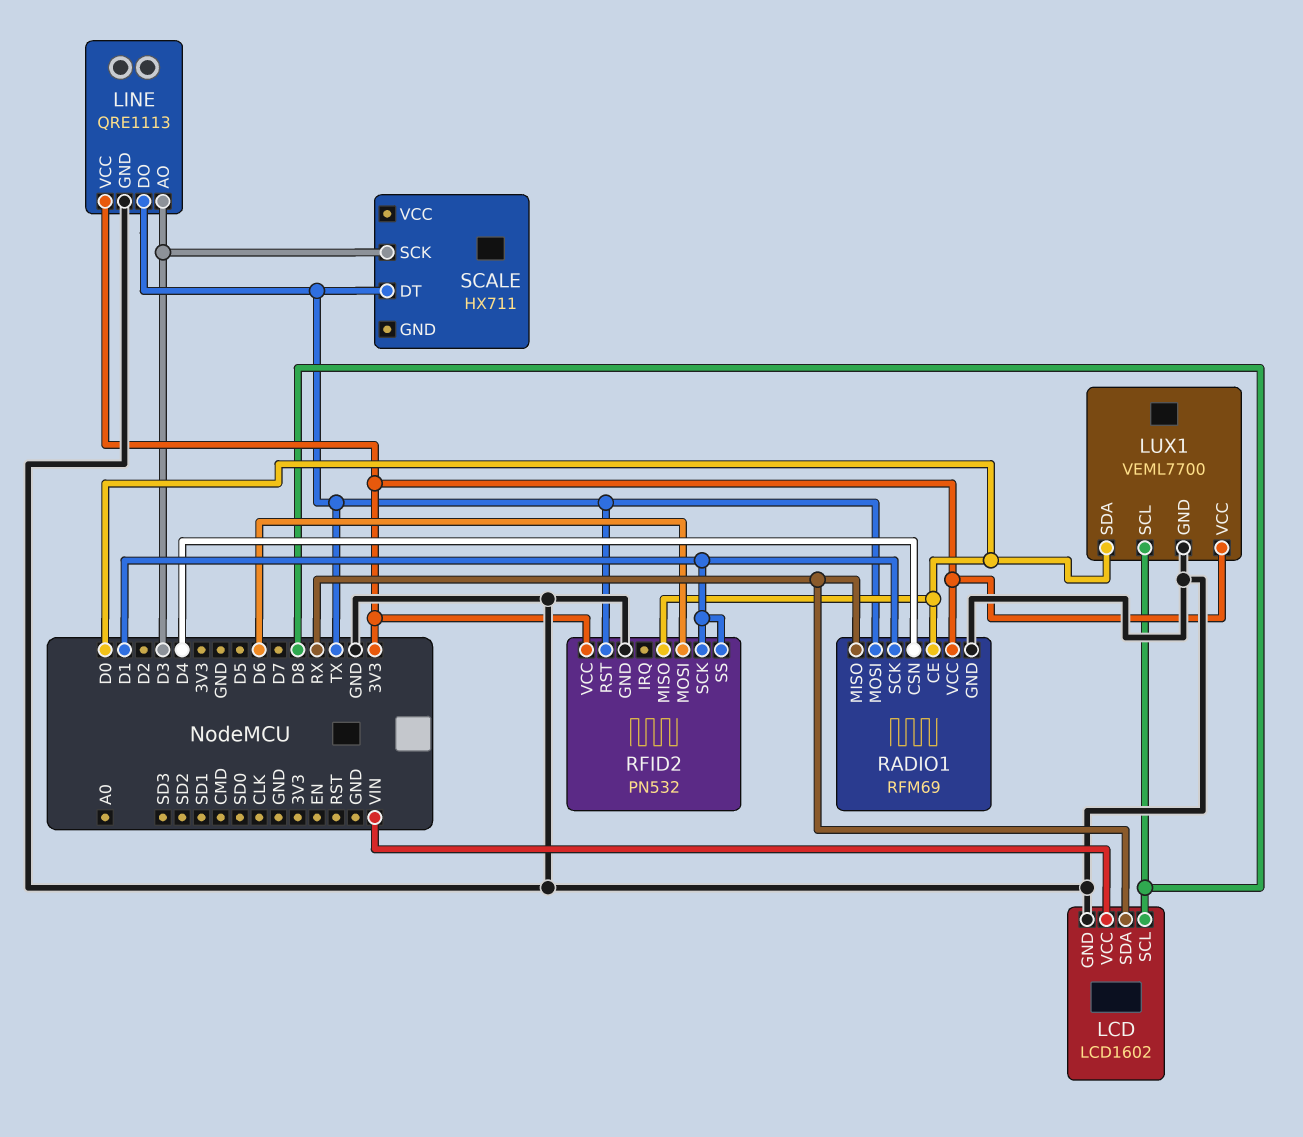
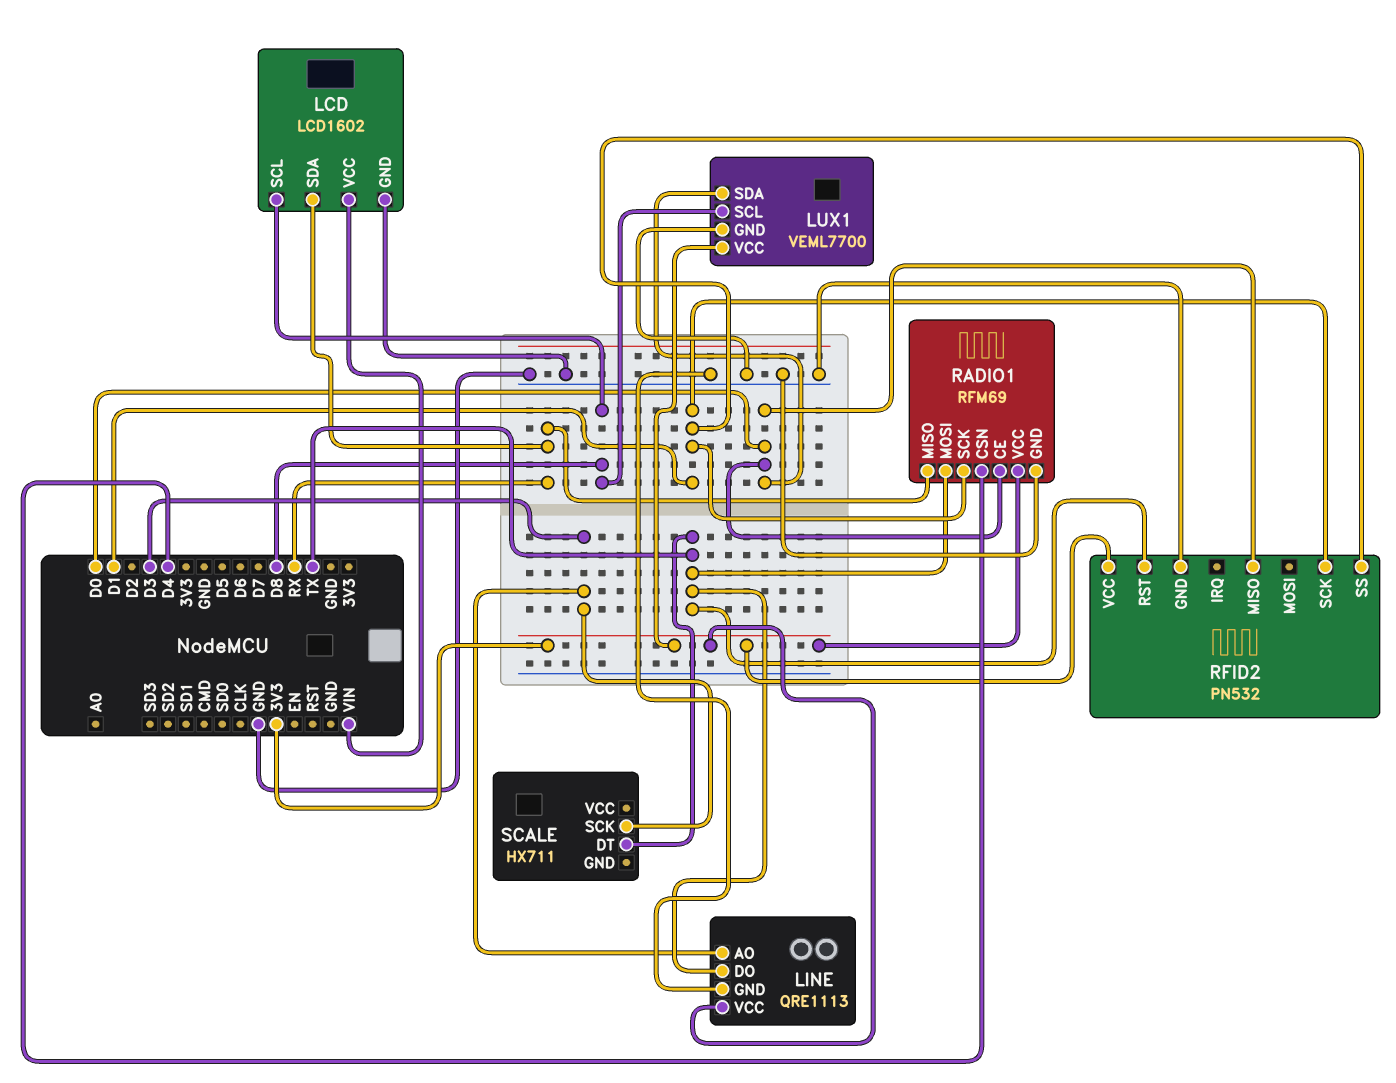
RFID2 pin MOSI: D6 -> none

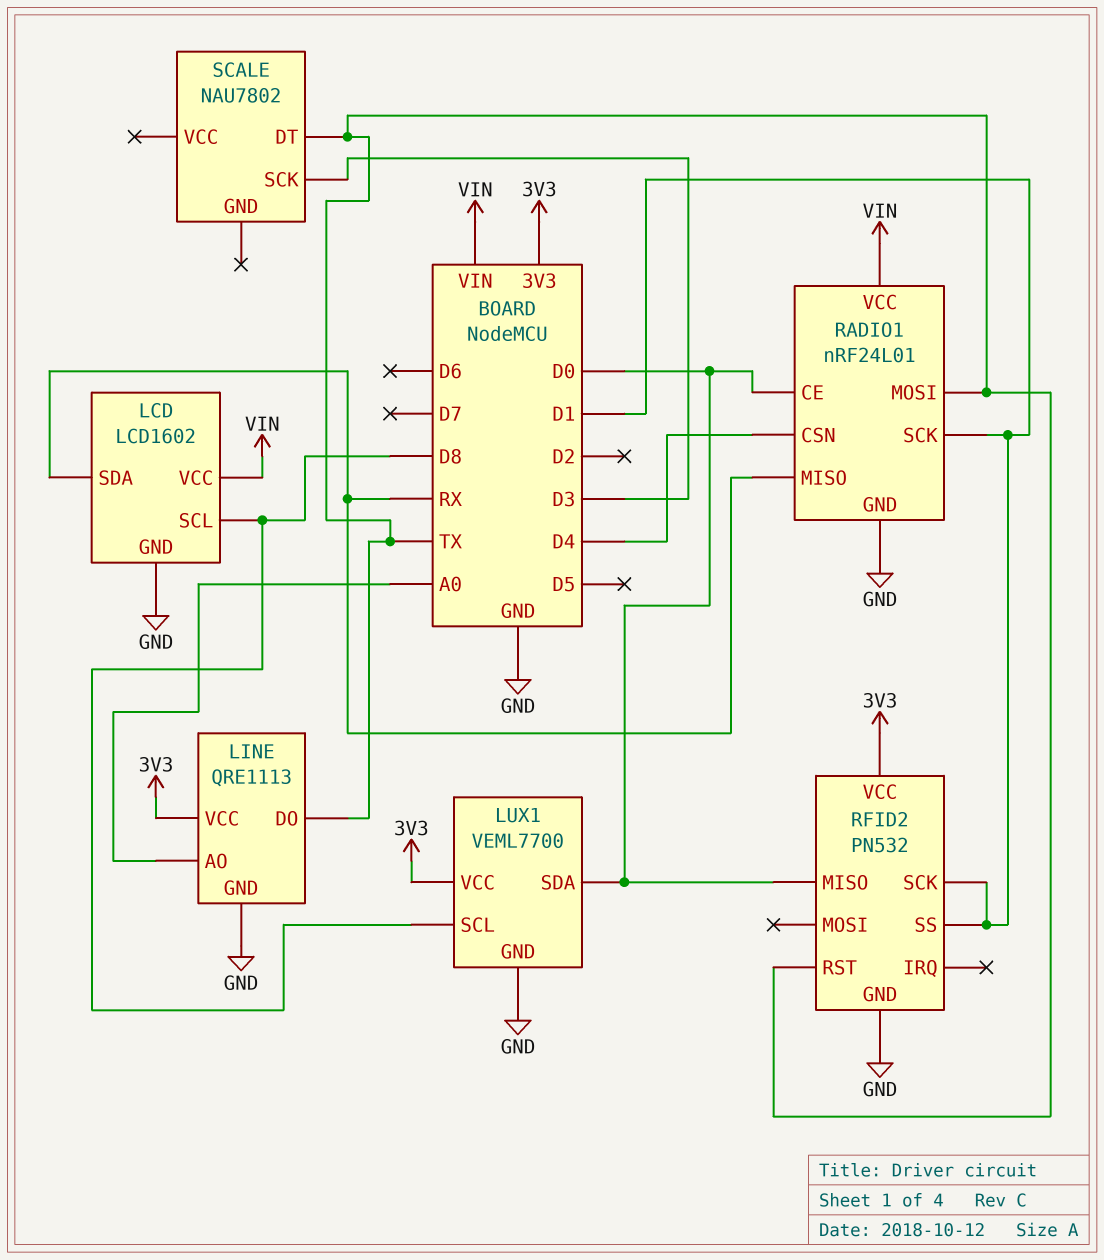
LINE pin AO: D3 -> A0
RADIO1: RFM69 -> nRF24L01
RADIO1 pin VCC: 3V3 -> VIN
SCALE: HX711 -> NAU7802

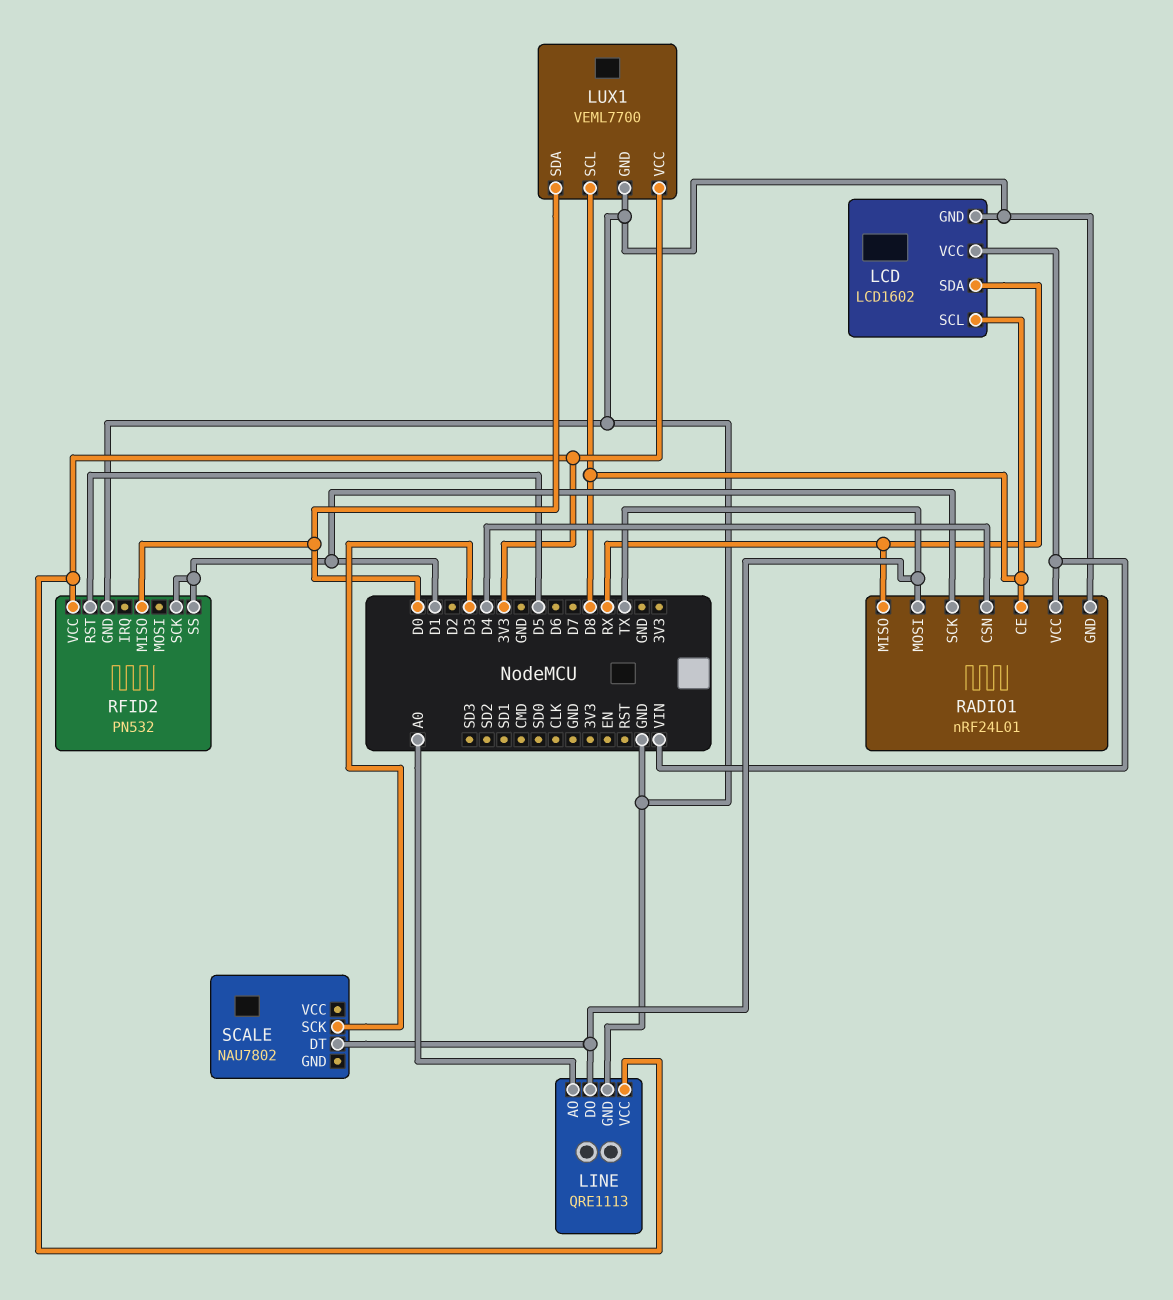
RADIO1 pin CE: D0 -> D8
RFID2 pin RST: TX -> D5

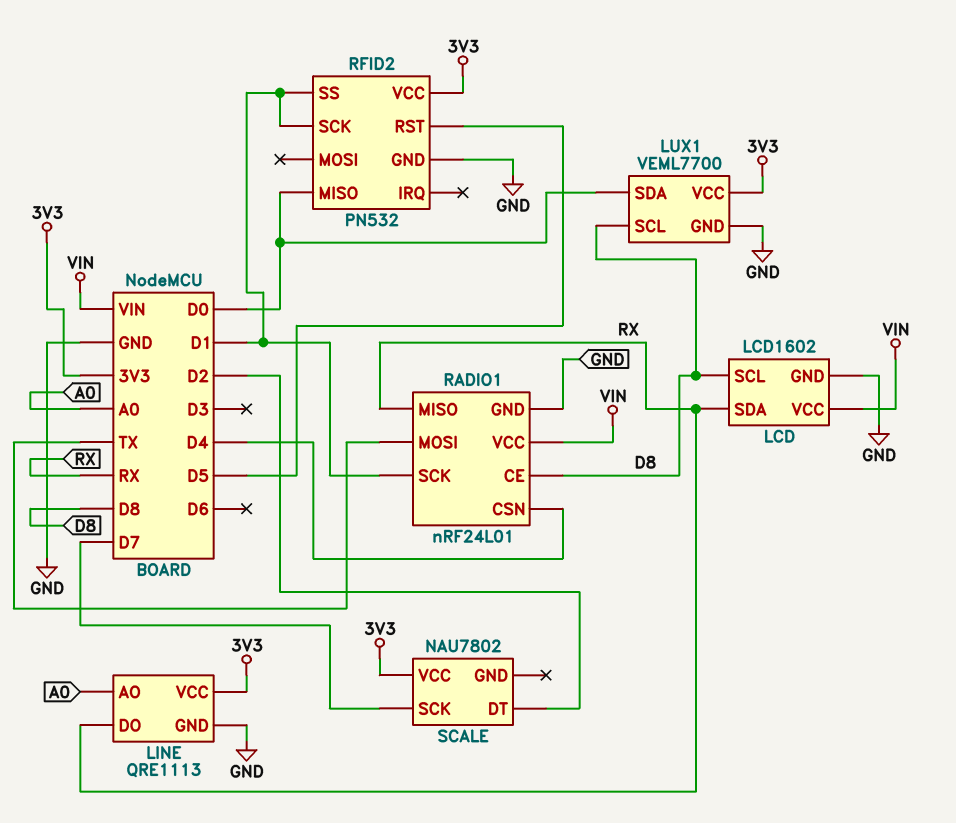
LINE pin DO: TX -> RX
SCALE pin DT: TX -> D2
SCALE pin SCK: D3 -> D7
SCALE pin VCC: none -> 3V3

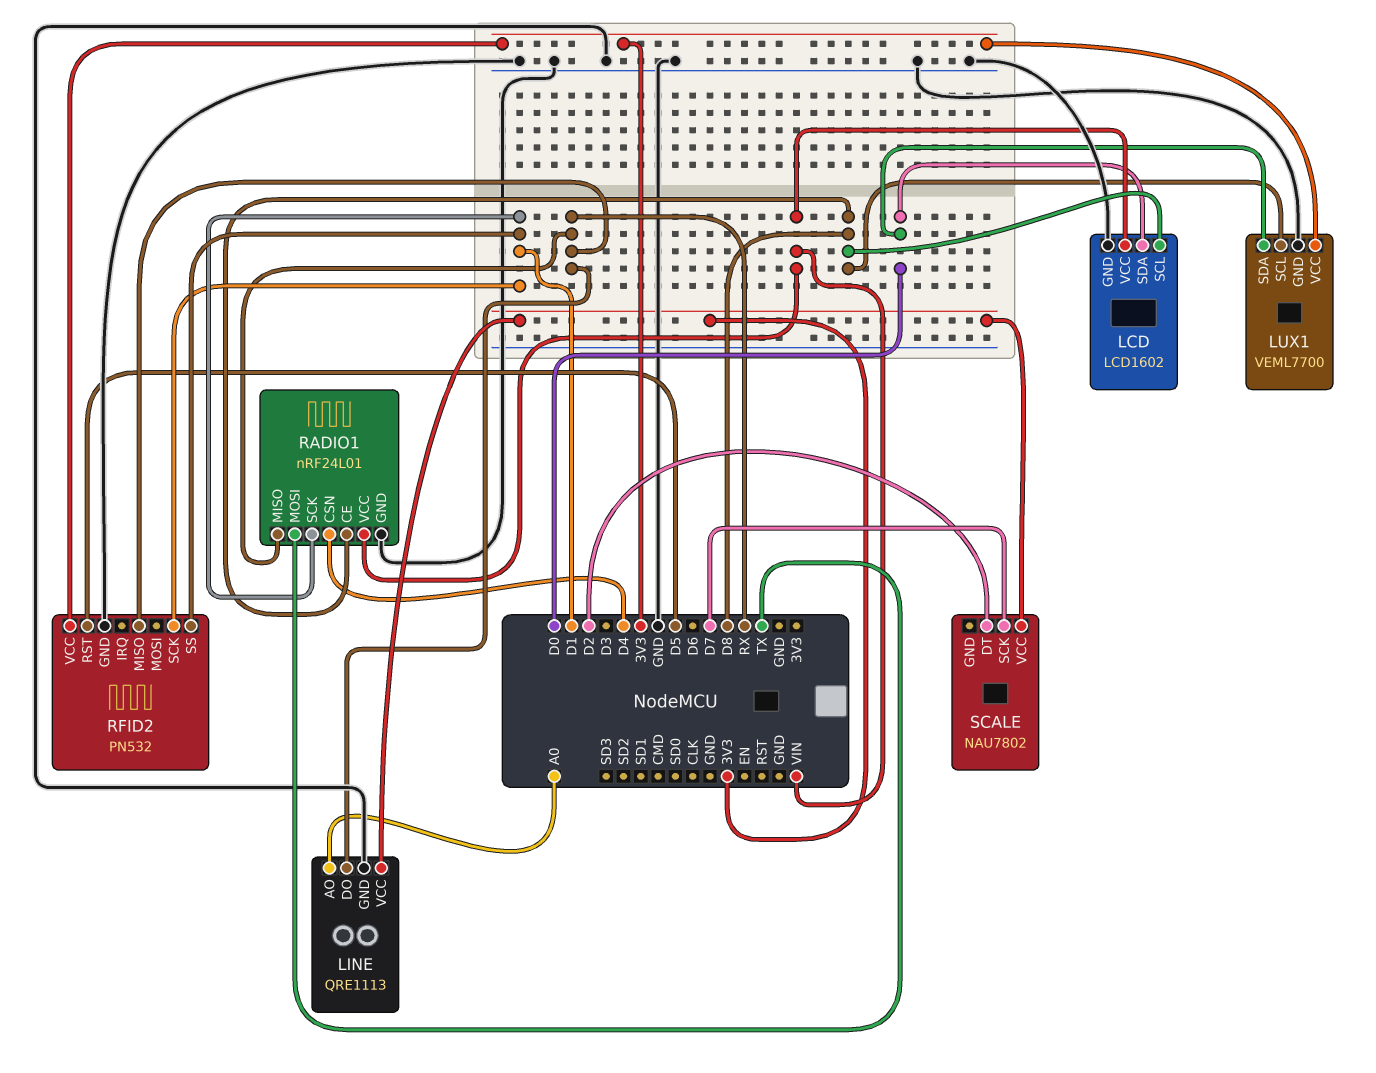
LCD pin SDA: RX -> D0
RFID2 pin MISO: D0 -> RX

